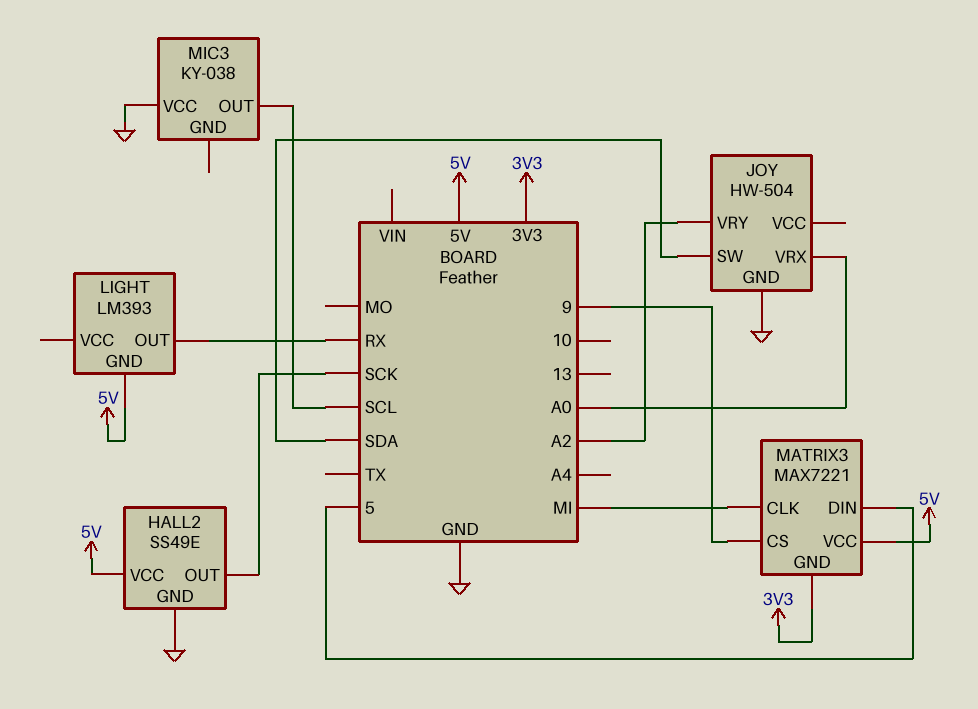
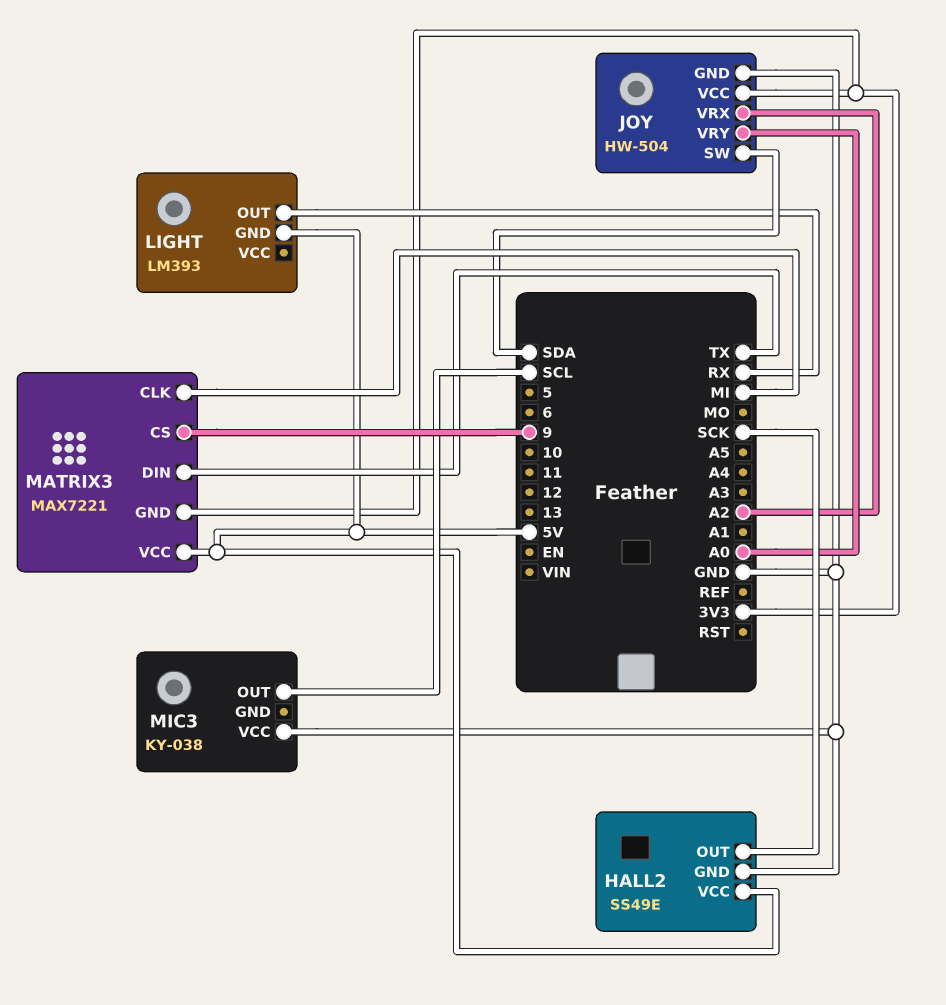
JOY pin VCC: none -> 3V3
JOY pin VRX: A0 -> A2
JOY pin VRY: A2 -> A0
MATRIX3 pin DIN: 5 -> TX

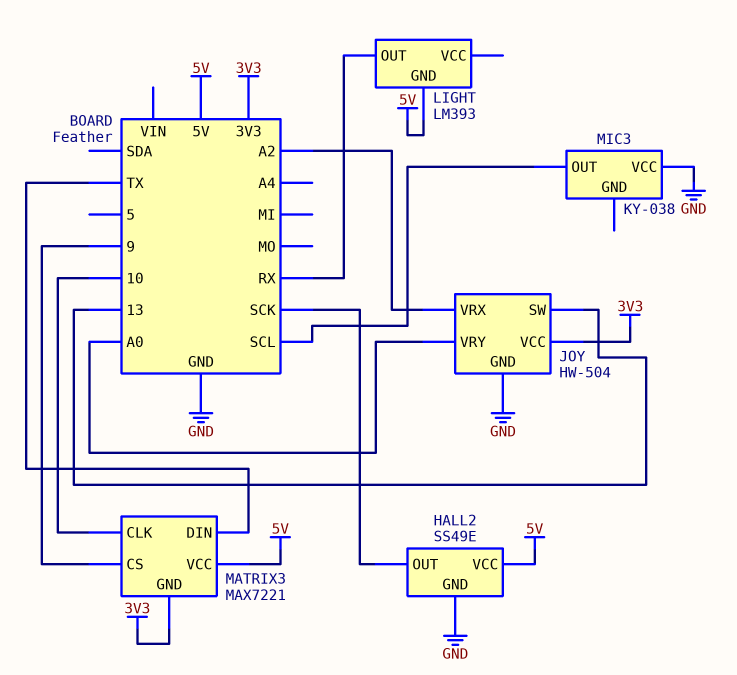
JOY pin SW: SDA -> 13
MATRIX3 pin CLK: MI -> 10

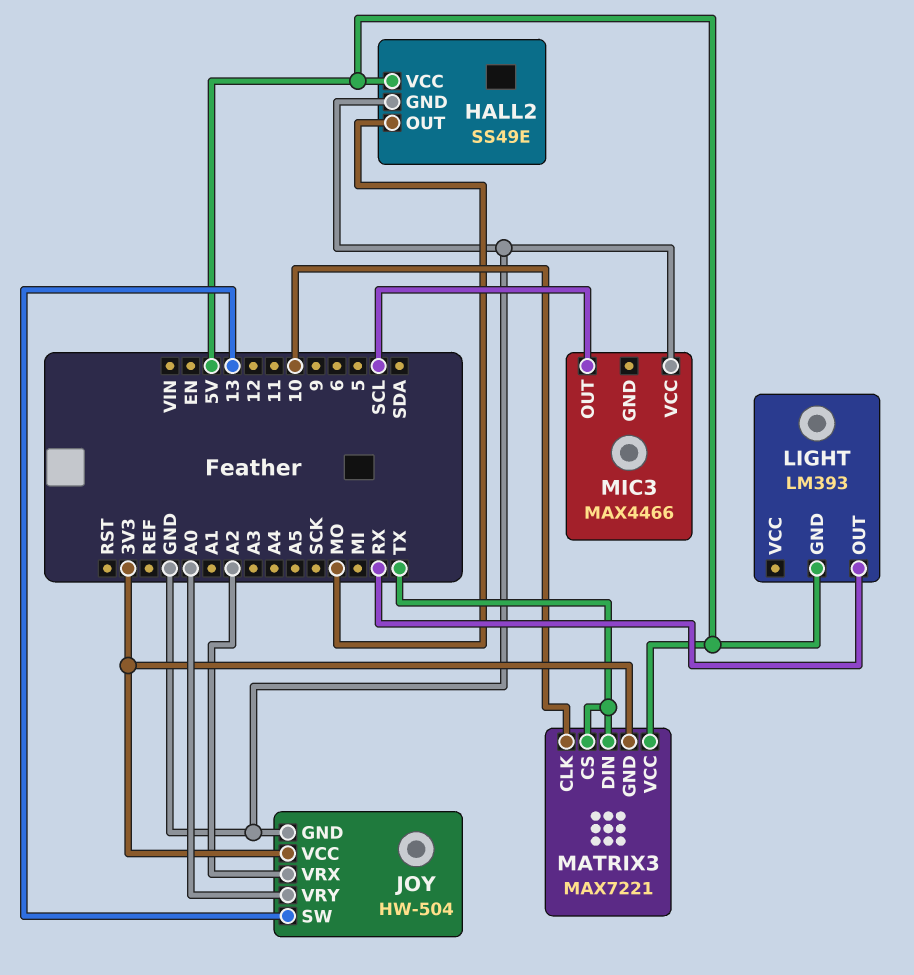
HALL2 pin OUT: SCK -> MO
MATRIX3 pin CS: 9 -> TX
MIC3: KY-038 -> MAX4466

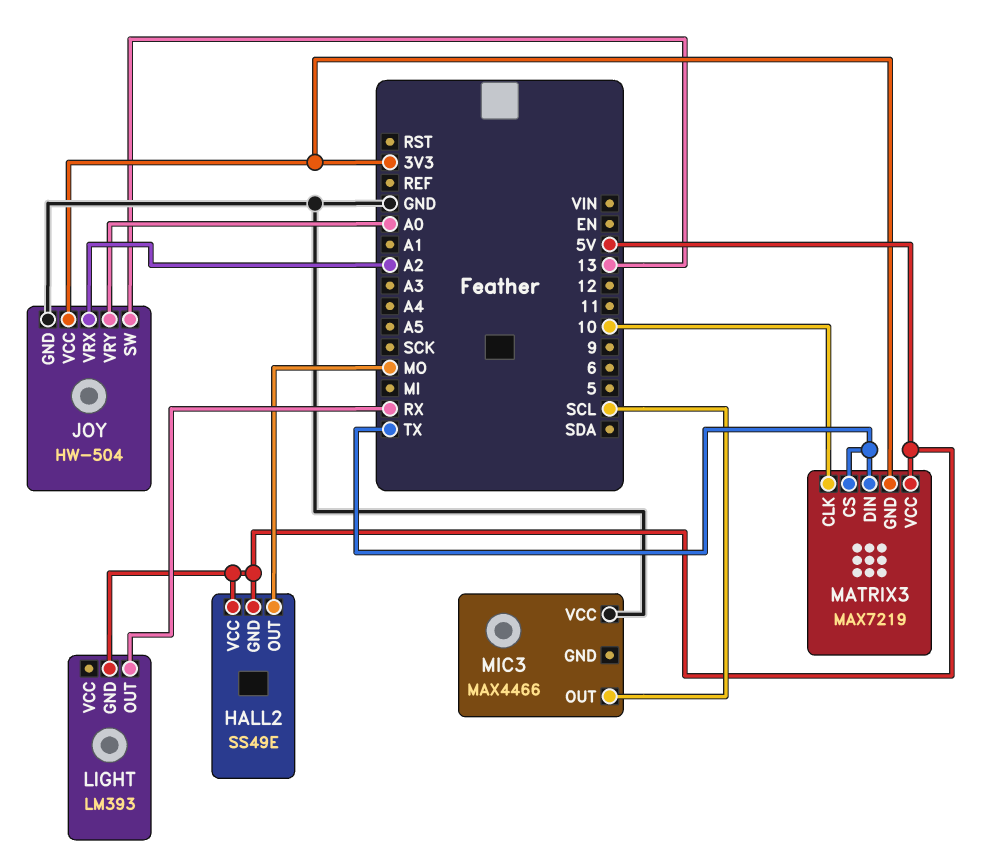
HALL2 pin GND: GND -> 5V
MATRIX3: MAX7221 -> MAX7219

